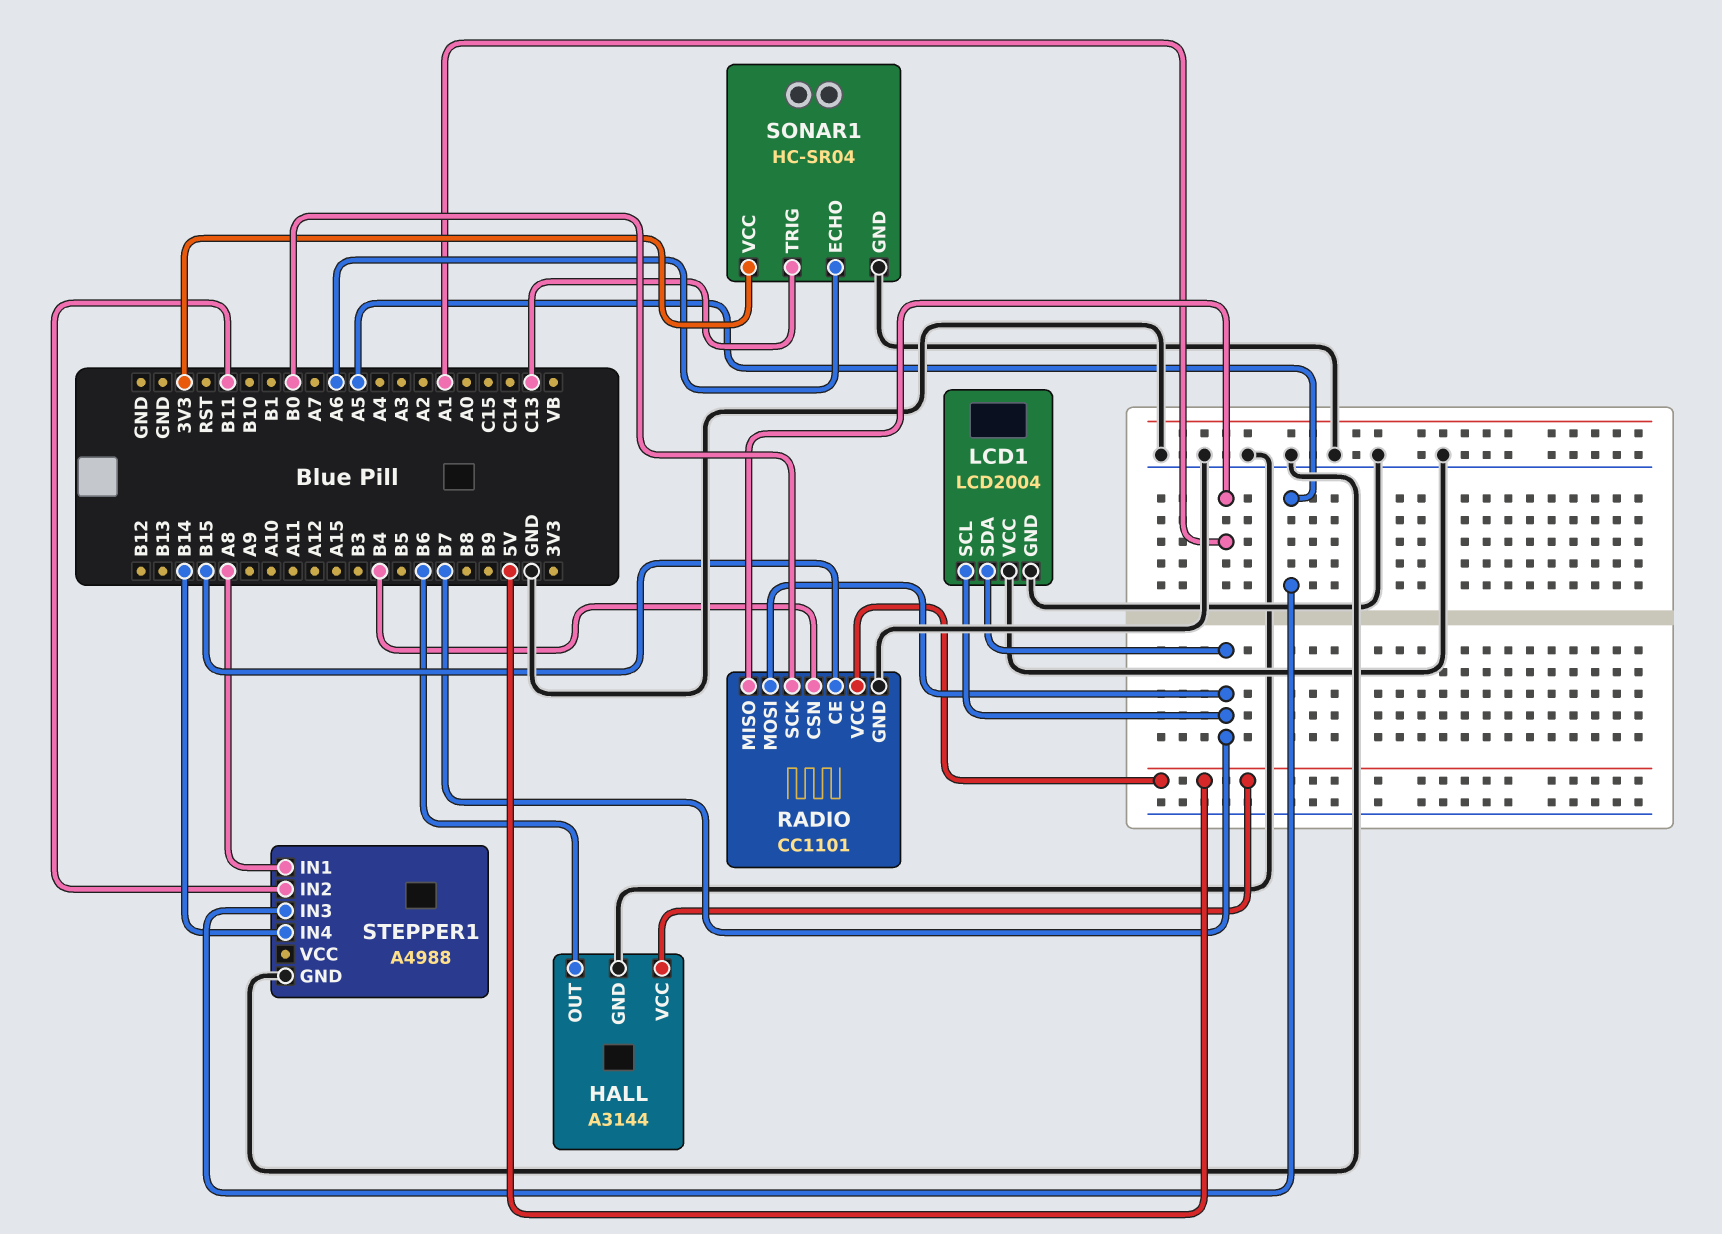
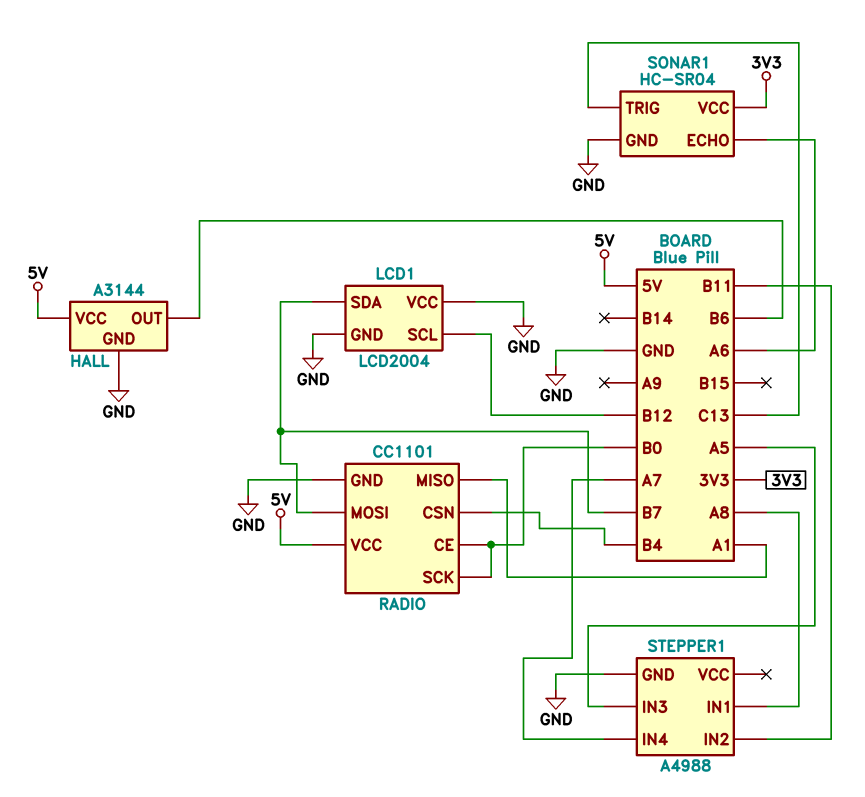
LCD1 pin SCL: B7 -> B12
RADIO pin CE: B15 -> B0
STEPPER1 pin IN4: B14 -> A7

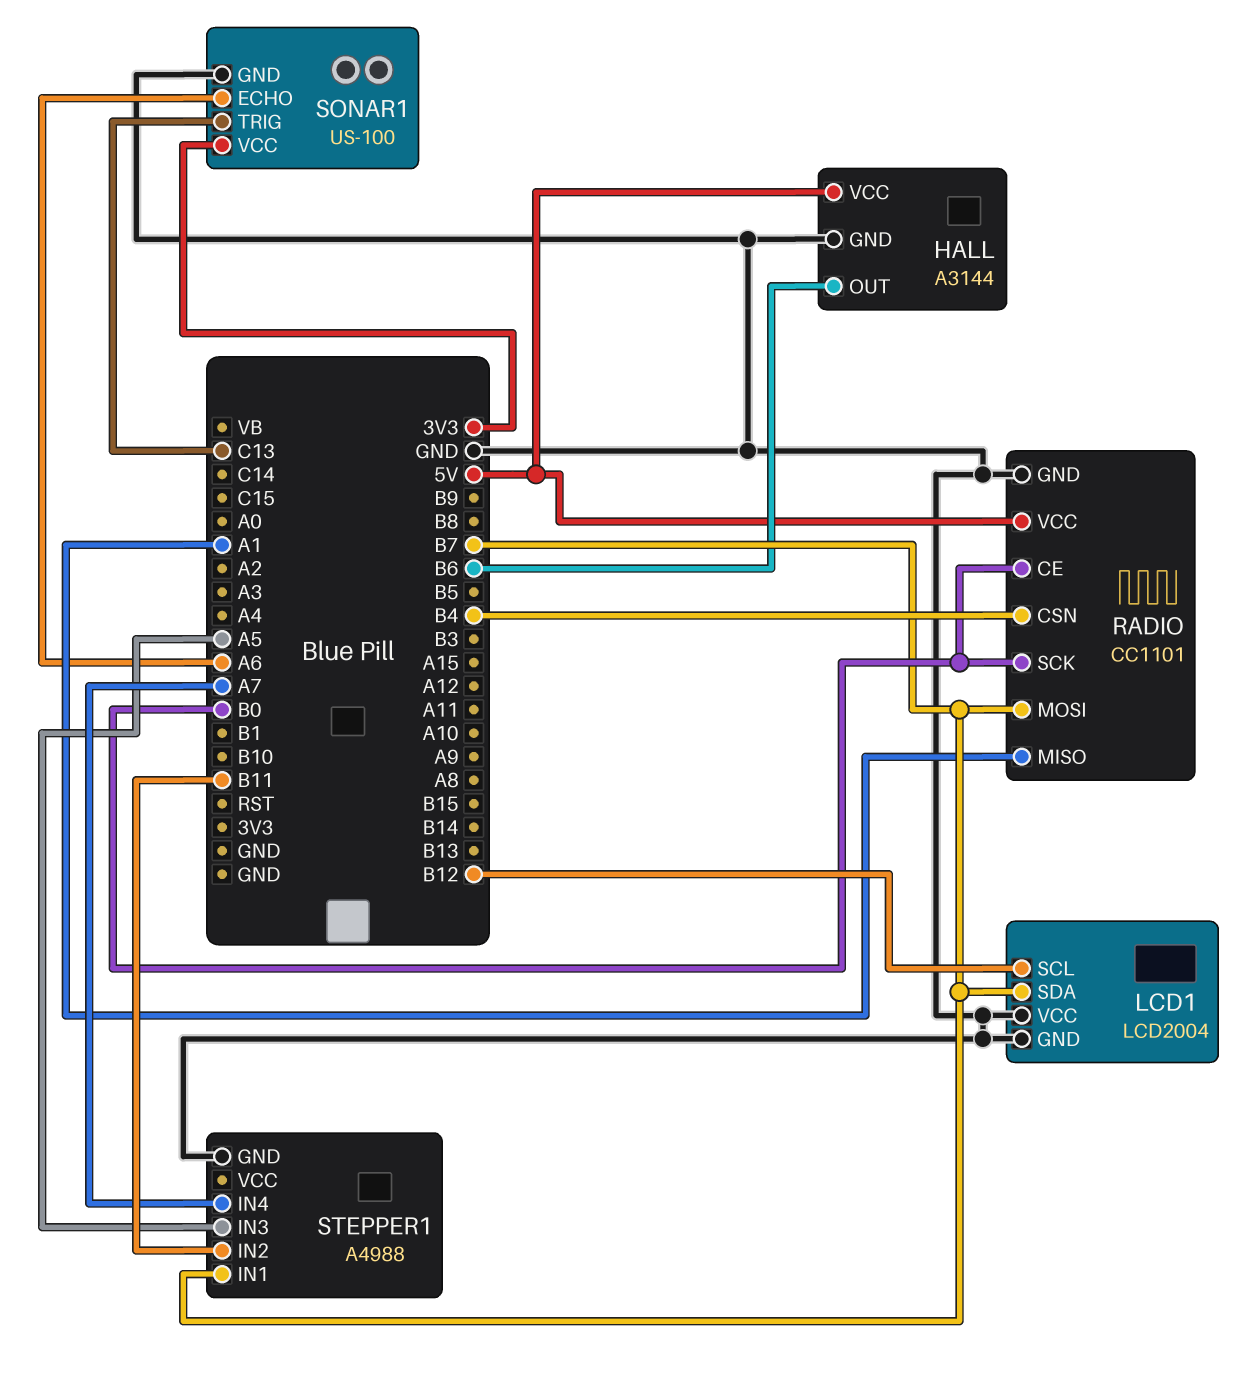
SONAR1: HC-SR04 -> US-100
STEPPER1 pin IN1: A8 -> B7

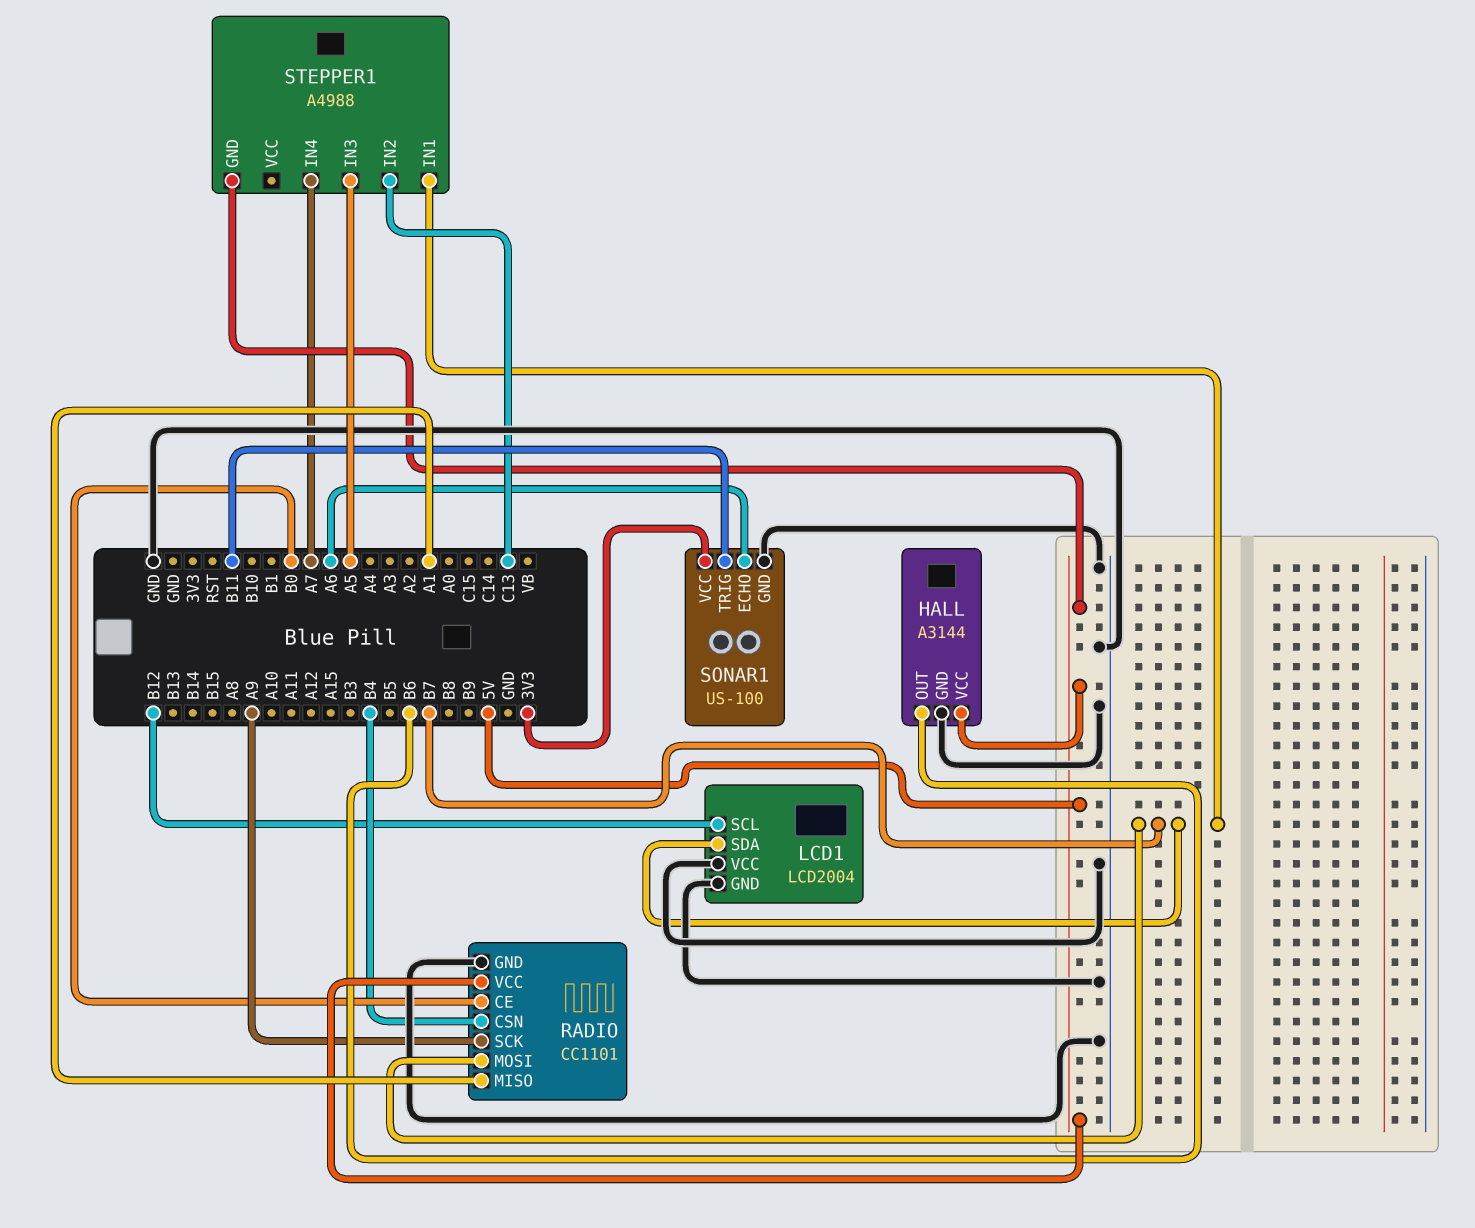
RADIO pin SCK: B0 -> A9
SONAR1 pin TRIG: C13 -> B11
STEPPER1 pin GND: GND -> 5V
STEPPER1 pin IN2: B11 -> C13

